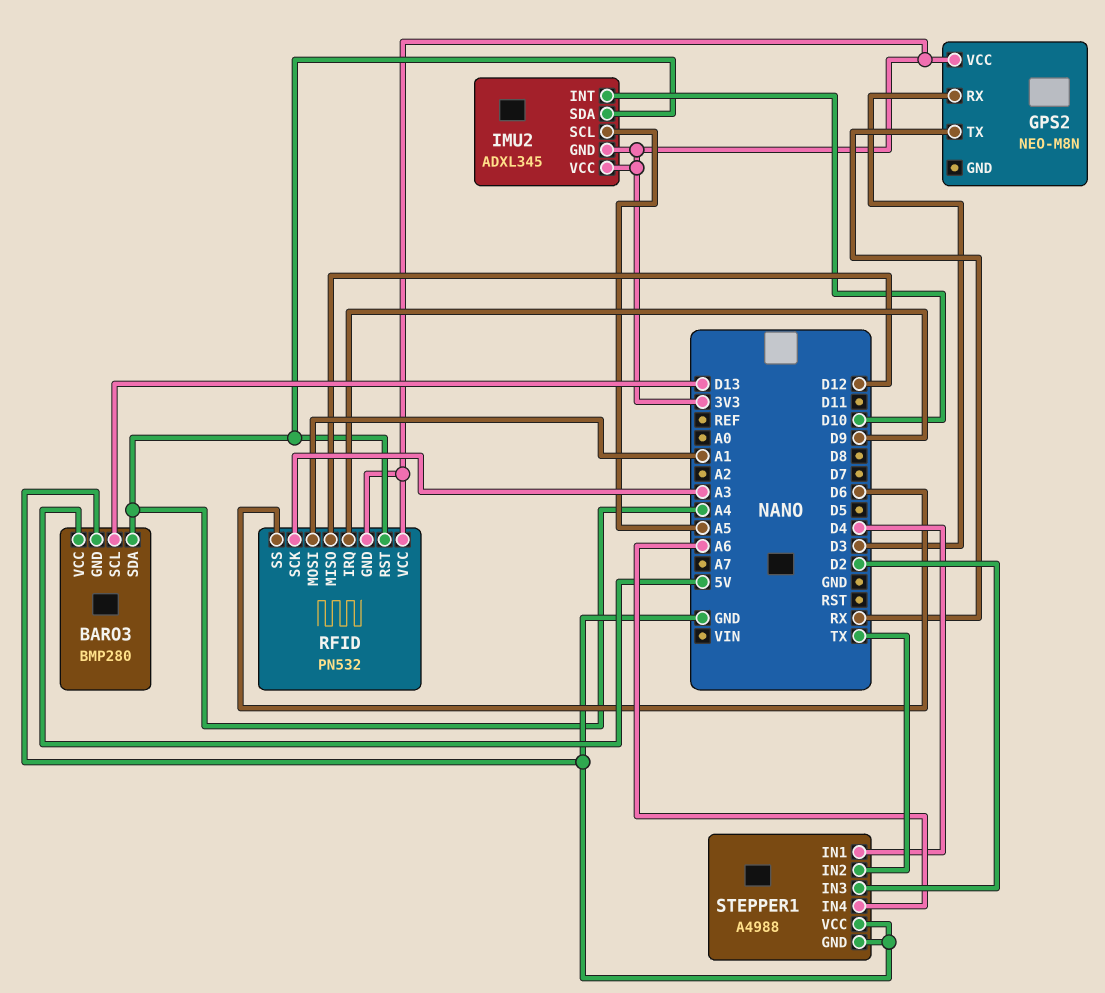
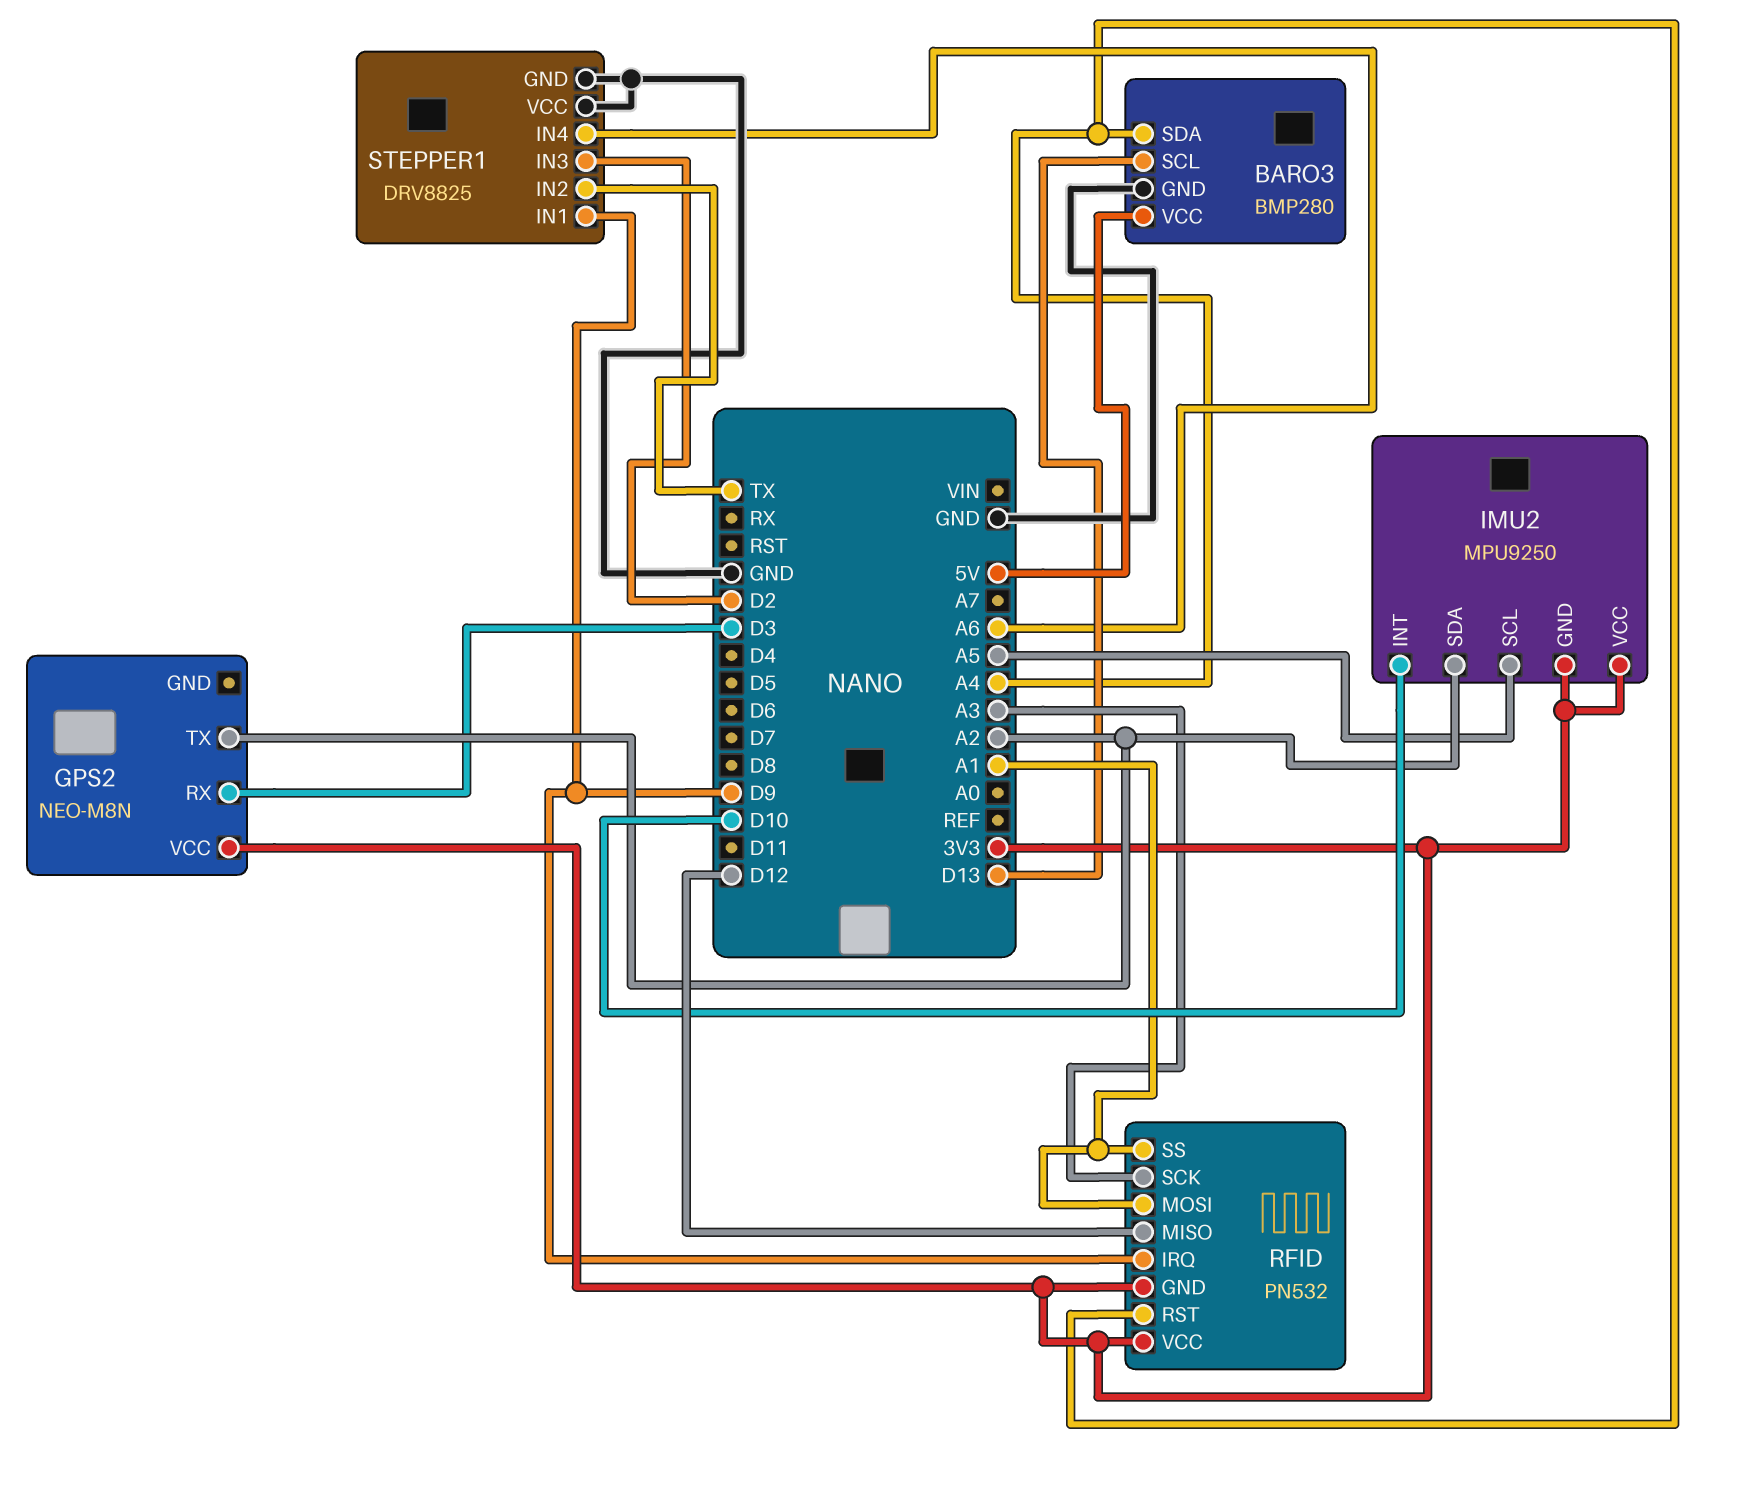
GPS2 pin TX: RX -> A2
IMU2: ADXL345 -> MPU9250
IMU2 pin SDA: A4 -> A2
RFID pin SS: D6 -> A1
STEPPER1: A4988 -> DRV8825
STEPPER1 pin IN1: D4 -> D9

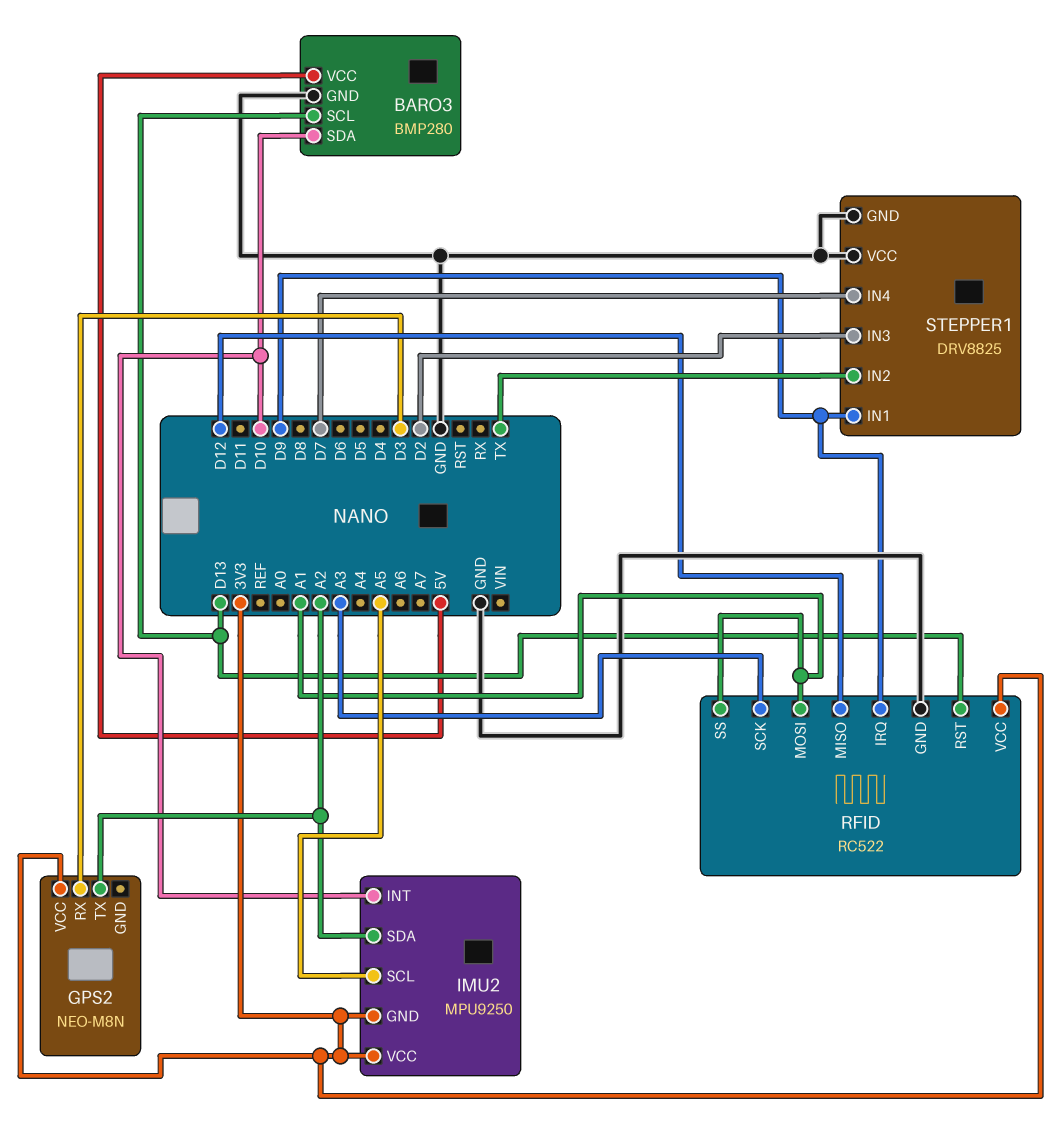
BARO3 pin SDA: A4 -> D10
RFID: PN532 -> RC522
RFID pin GND: 3V3 -> GND
RFID pin RST: A4 -> D13
STEPPER1 pin IN4: A6 -> D7

